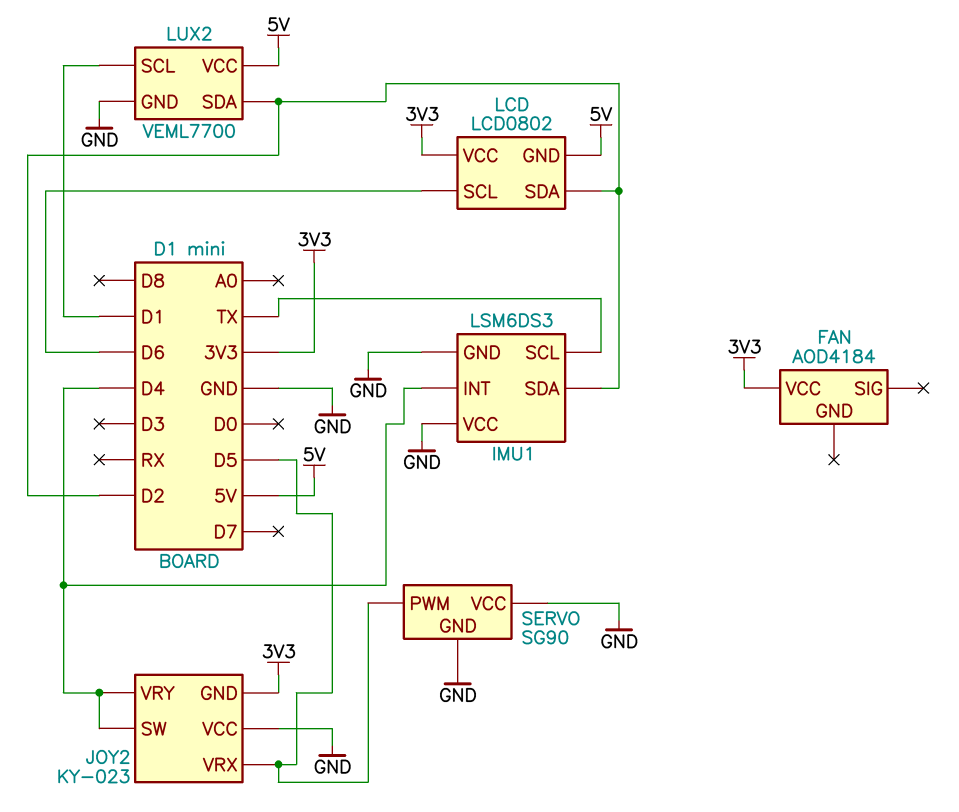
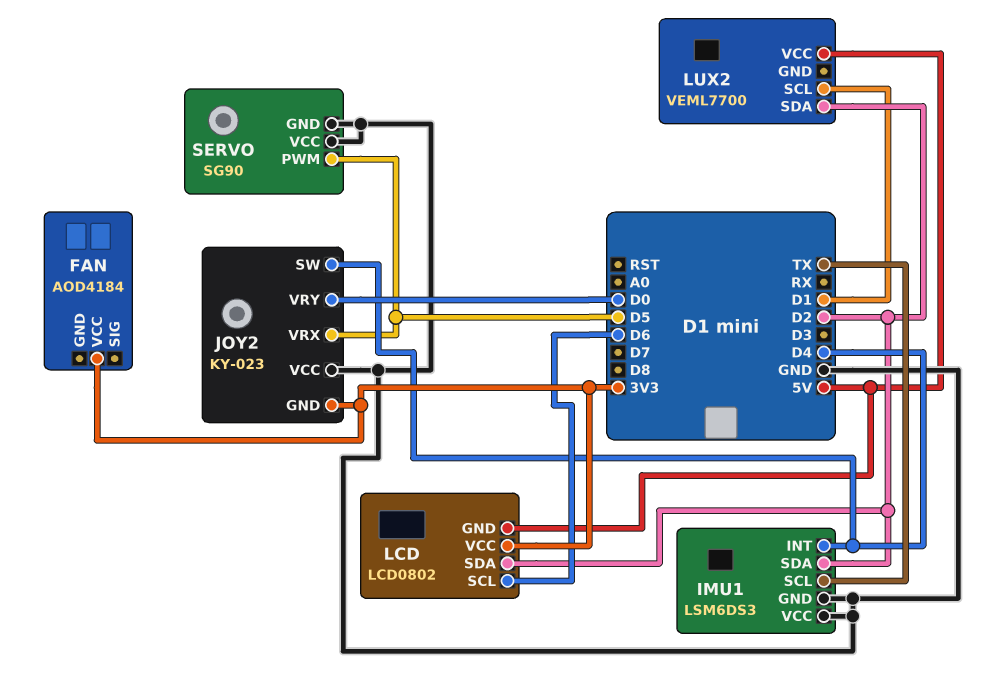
JOY2 pin VRY: D4 -> D0
LUX2 pin GND: GND -> none

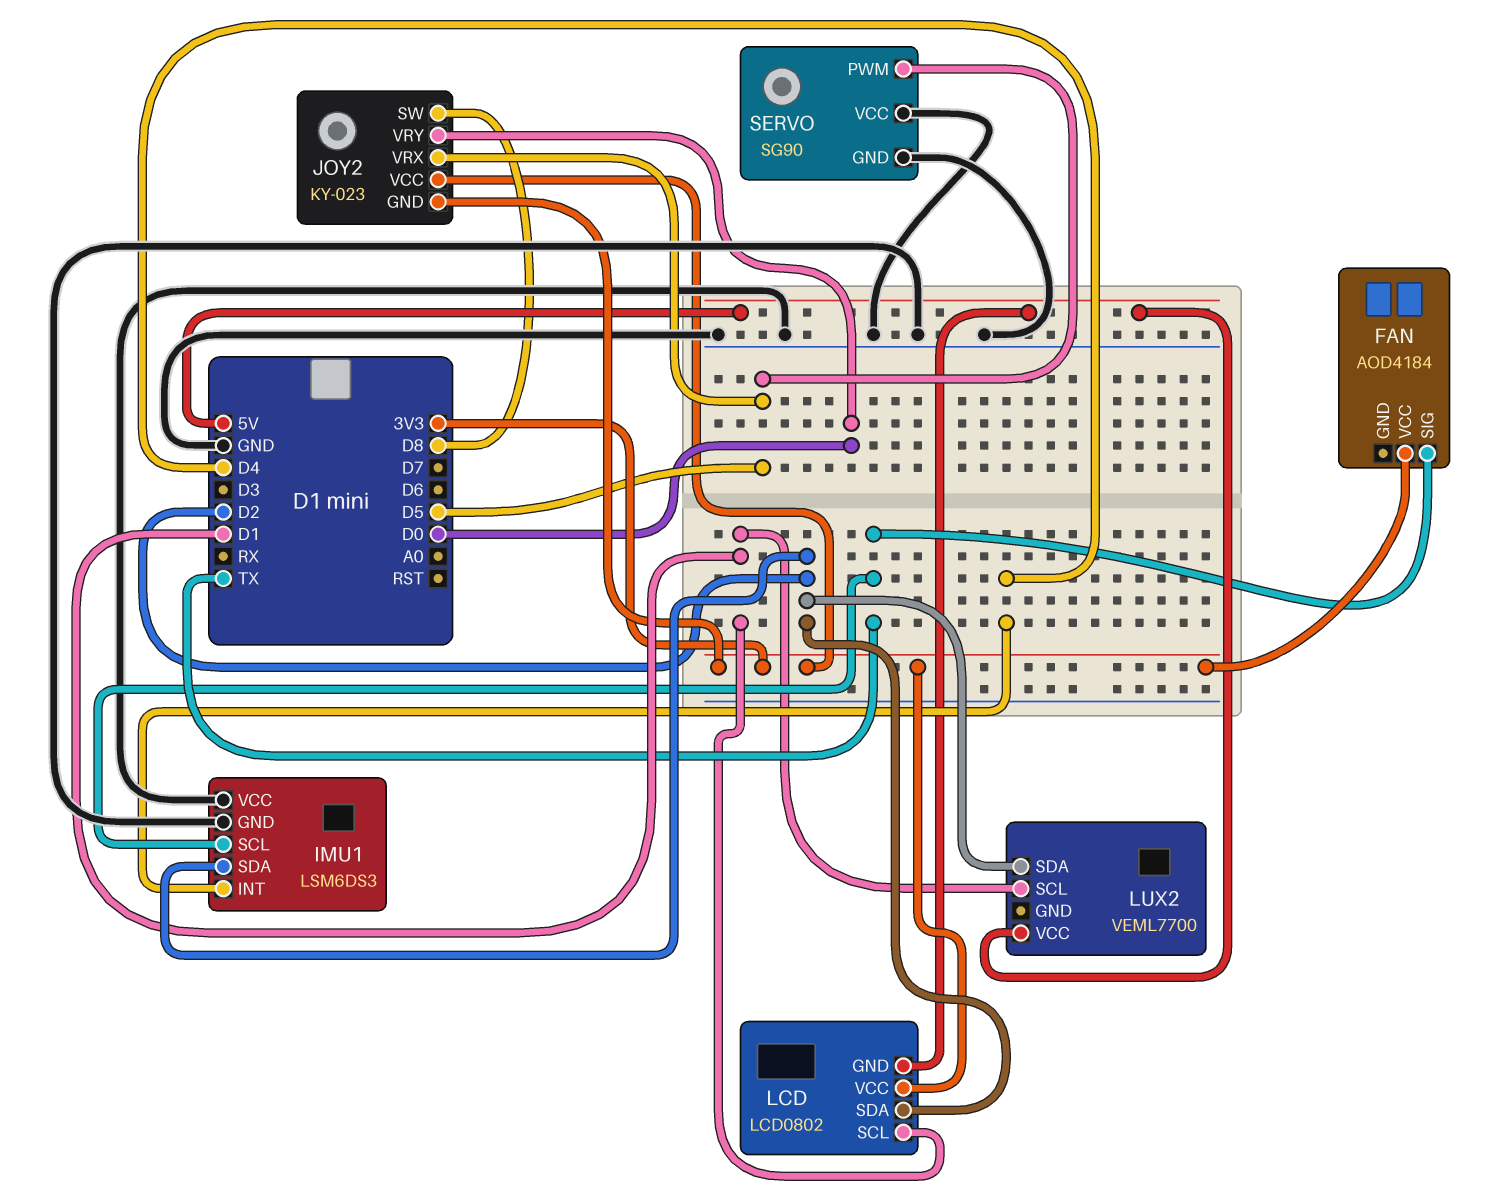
FAN pin SIG: none -> TX
JOY2 pin SW: D4 -> D8
JOY2 pin VCC: GND -> 3V3
LCD pin SCL: D6 -> D1

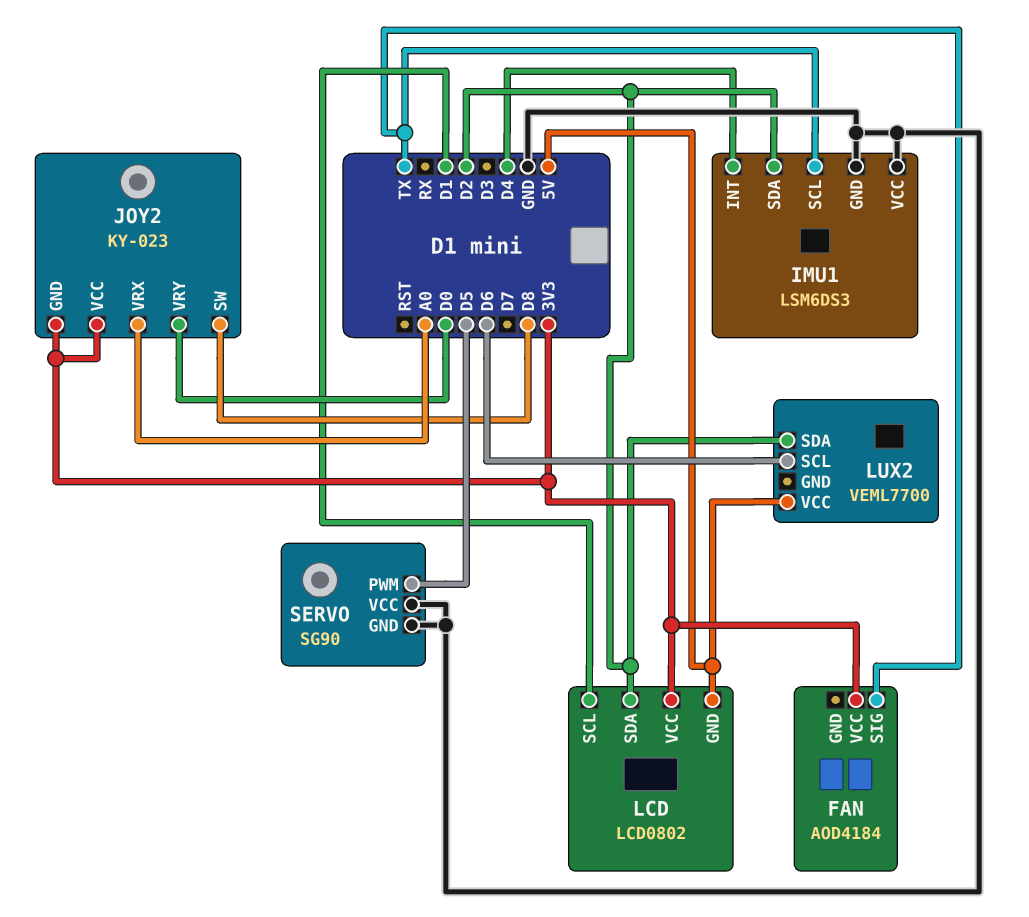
JOY2 pin VRX: D5 -> A0
LUX2 pin SCL: D1 -> D6

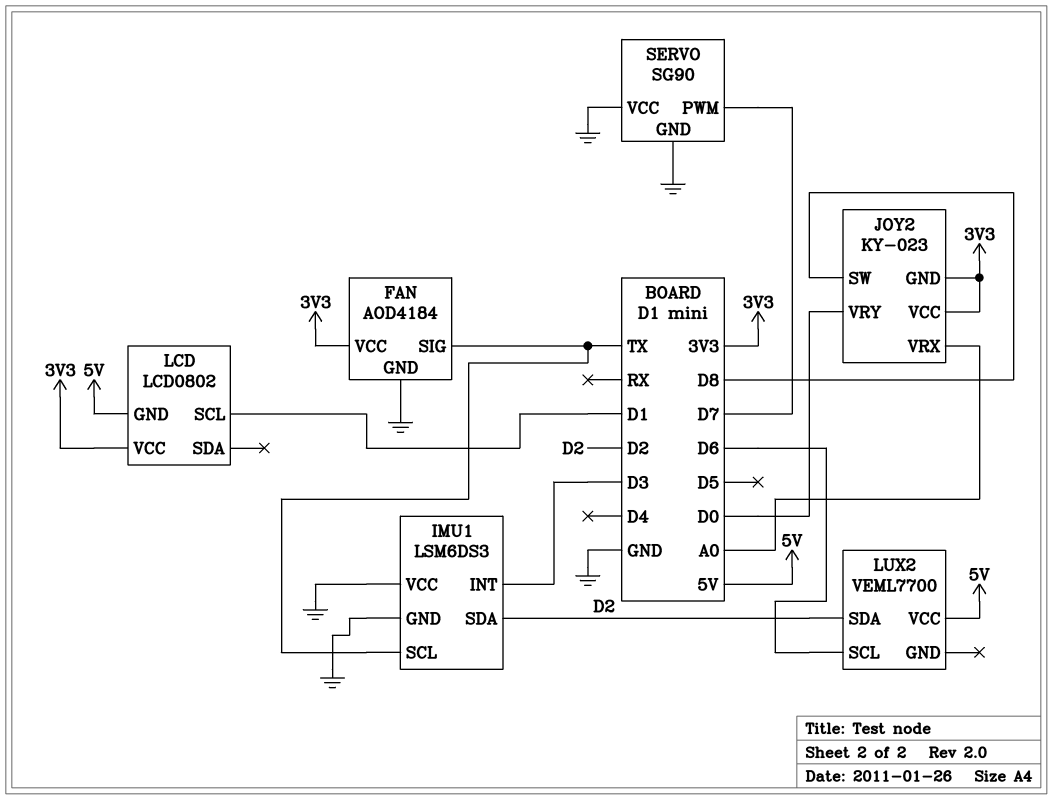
FAN pin GND: none -> GND
IMU1 pin INT: D4 -> D3
LCD pin SDA: D2 -> none
SERVO pin PWM: D5 -> D7

